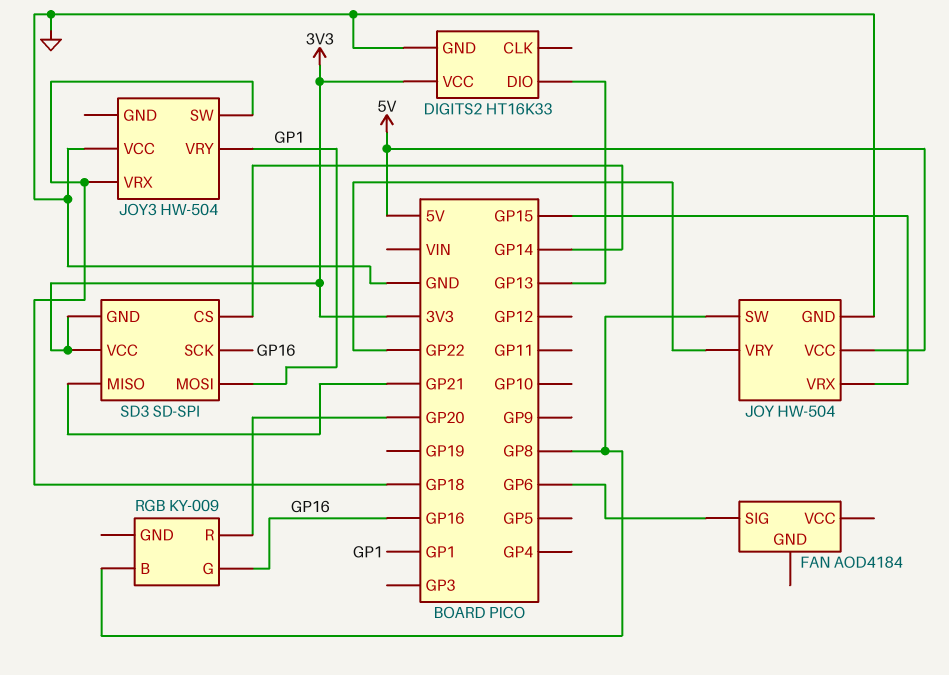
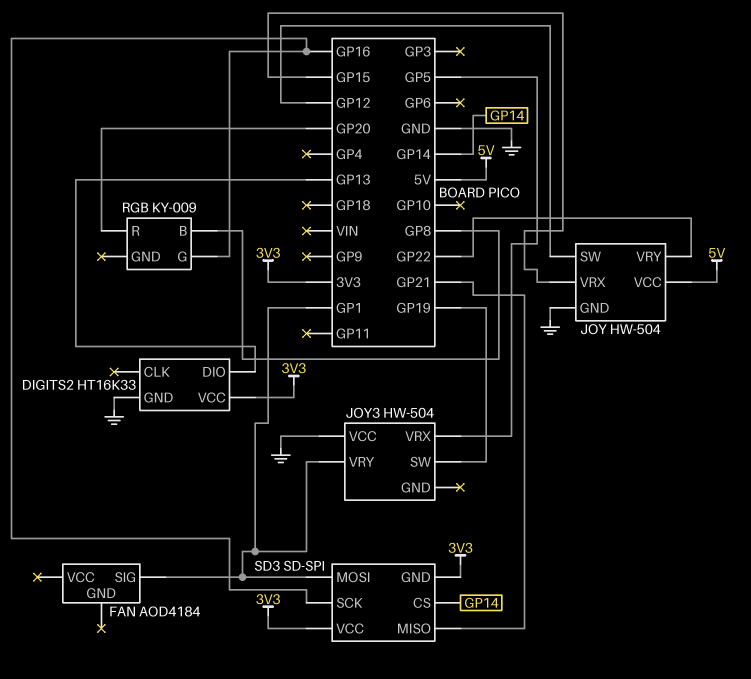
FAN pin SIG: GP6 -> GP1
JOY pin SW: GP8 -> GP12
JOY3 pin SW: GP18 -> GP19
JOY3 pin VRX: GP18 -> GP5

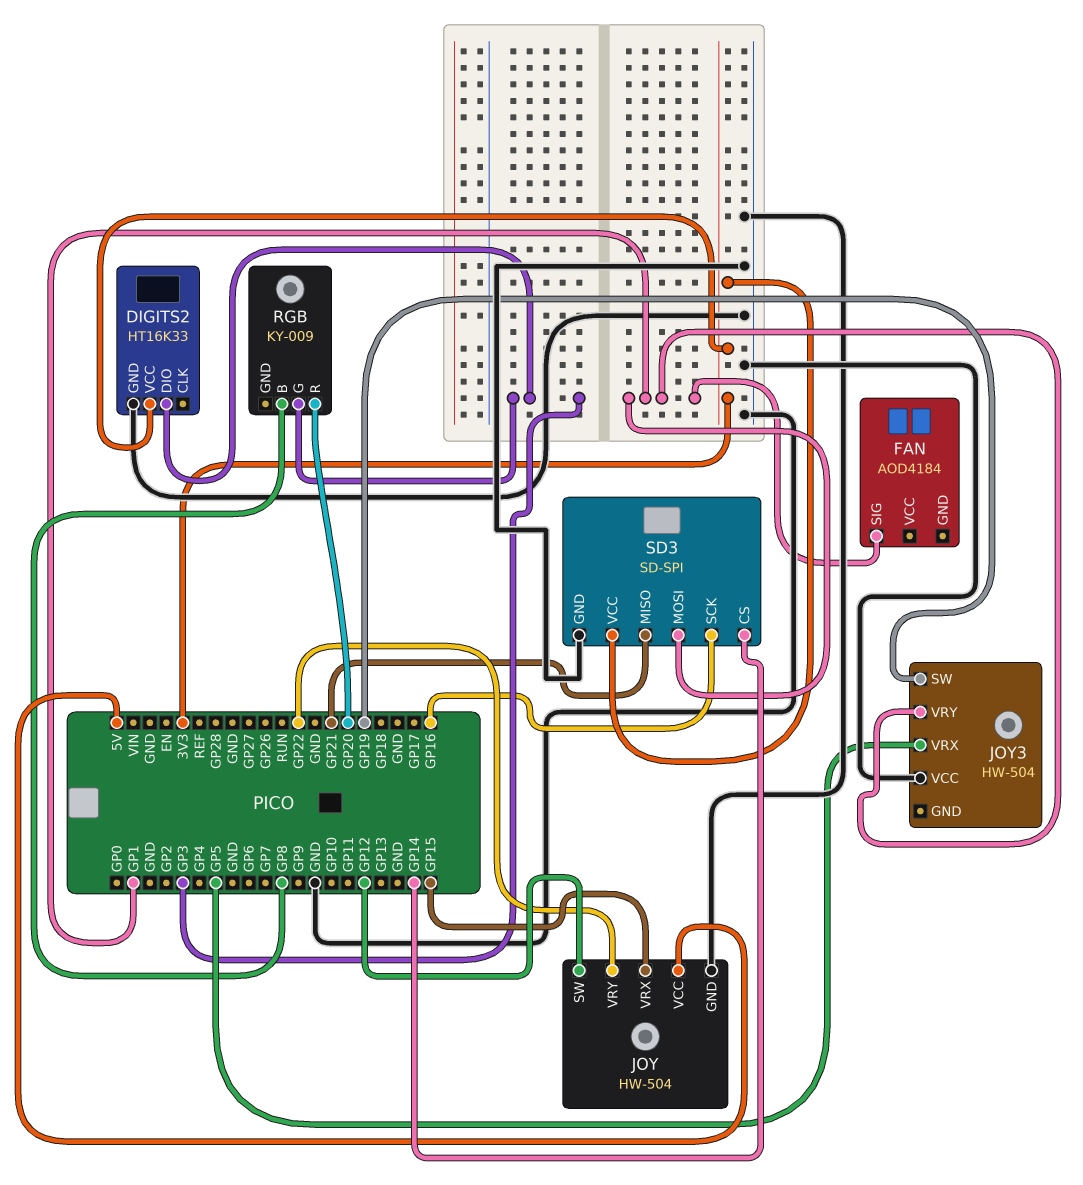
DIGITS2 pin DIO: GP13 -> GP3
RGB pin G: GP16 -> GP3
SD3 pin GND: 3V3 -> GND

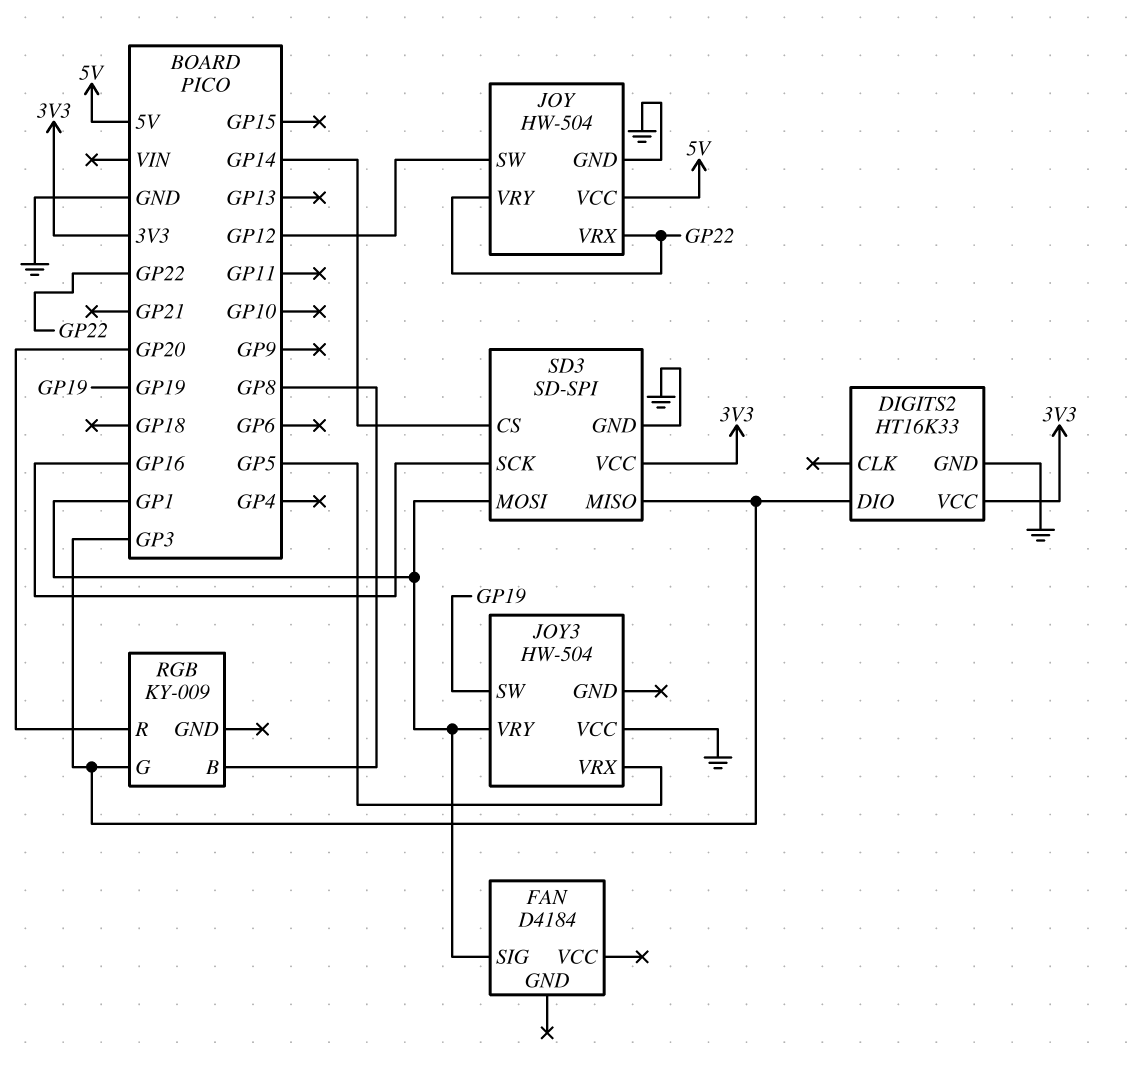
FAN: AOD4184 -> D4184
JOY pin VRX: GP15 -> GP22
SD3 pin MISO: GP21 -> GP3

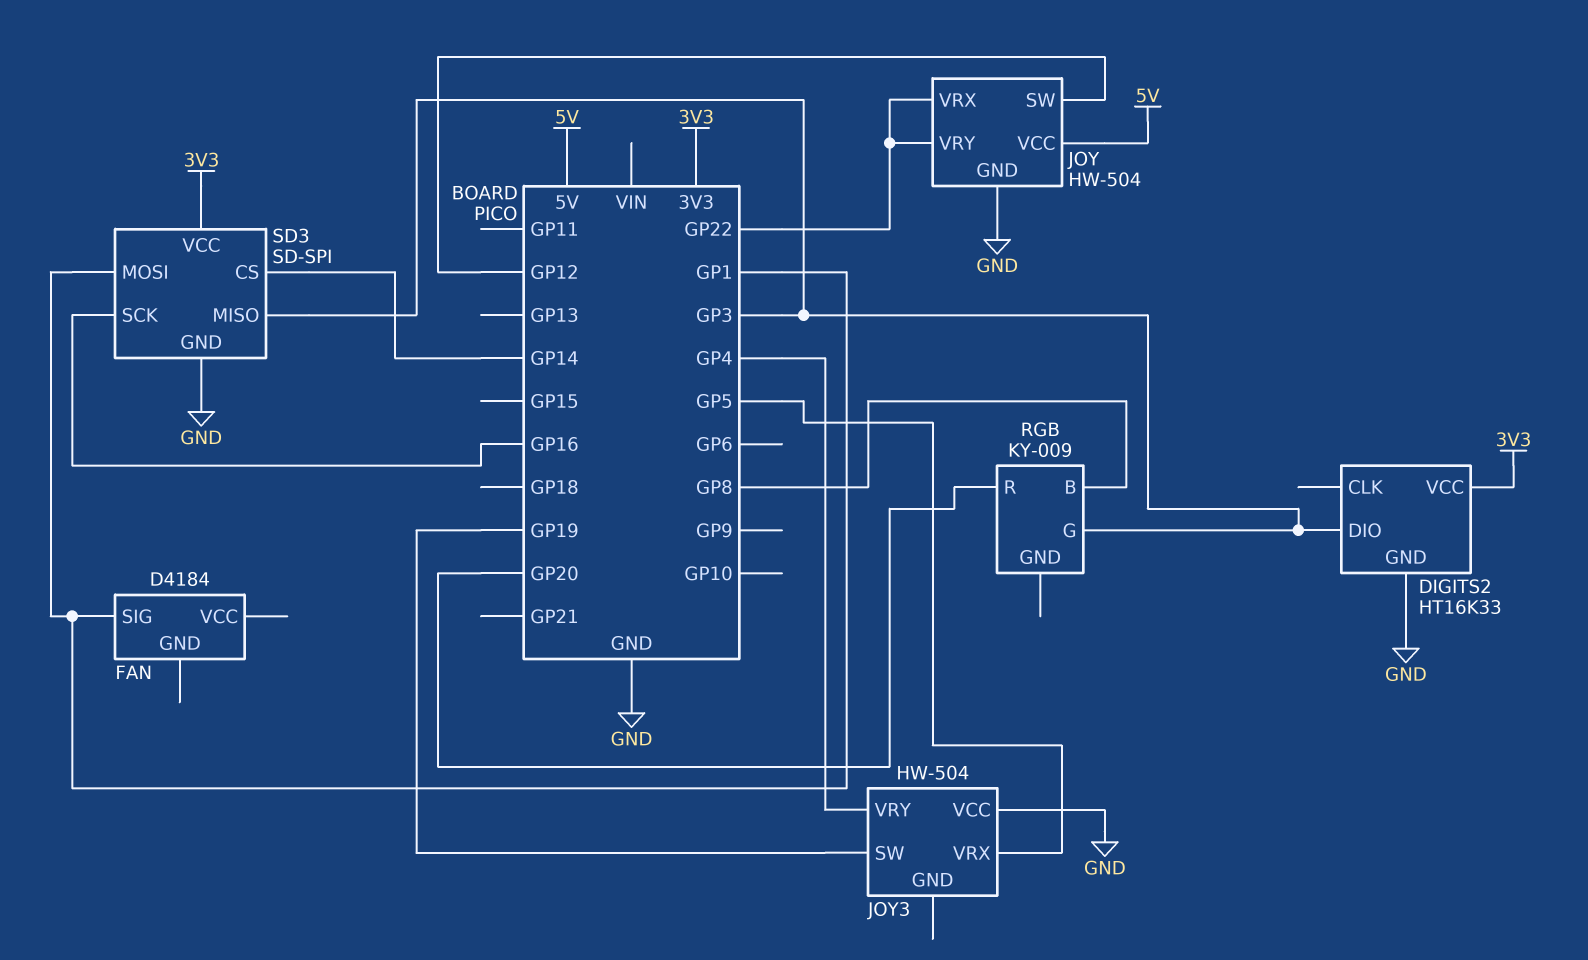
JOY3 pin VRY: GP1 -> GP4

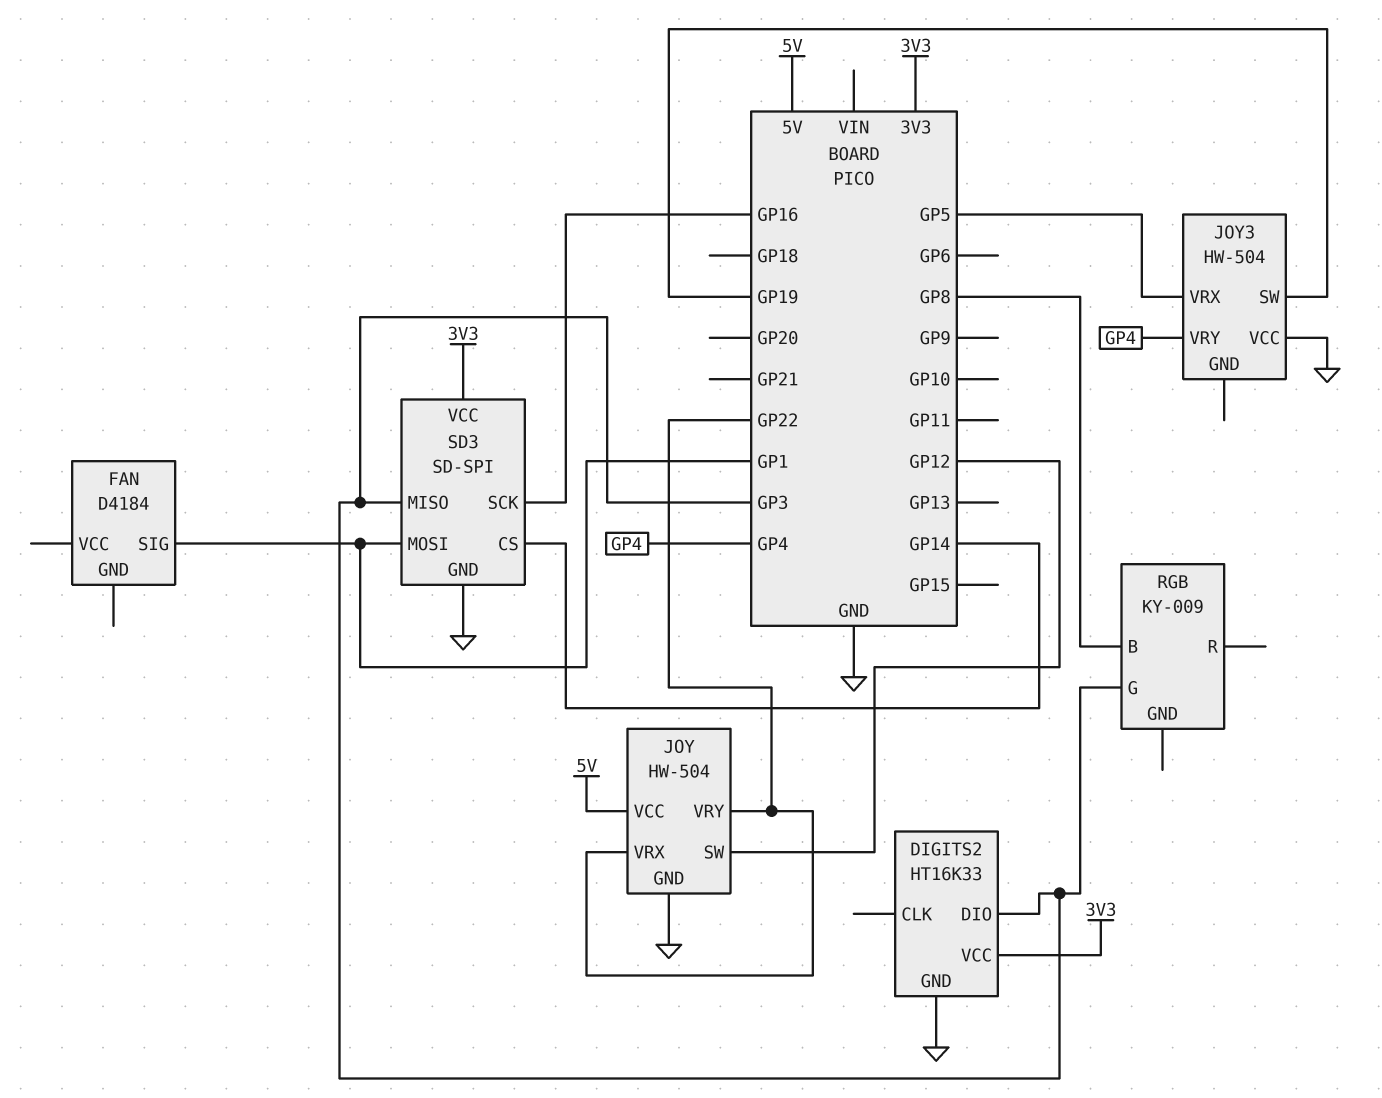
RGB pin R: GP20 -> none

